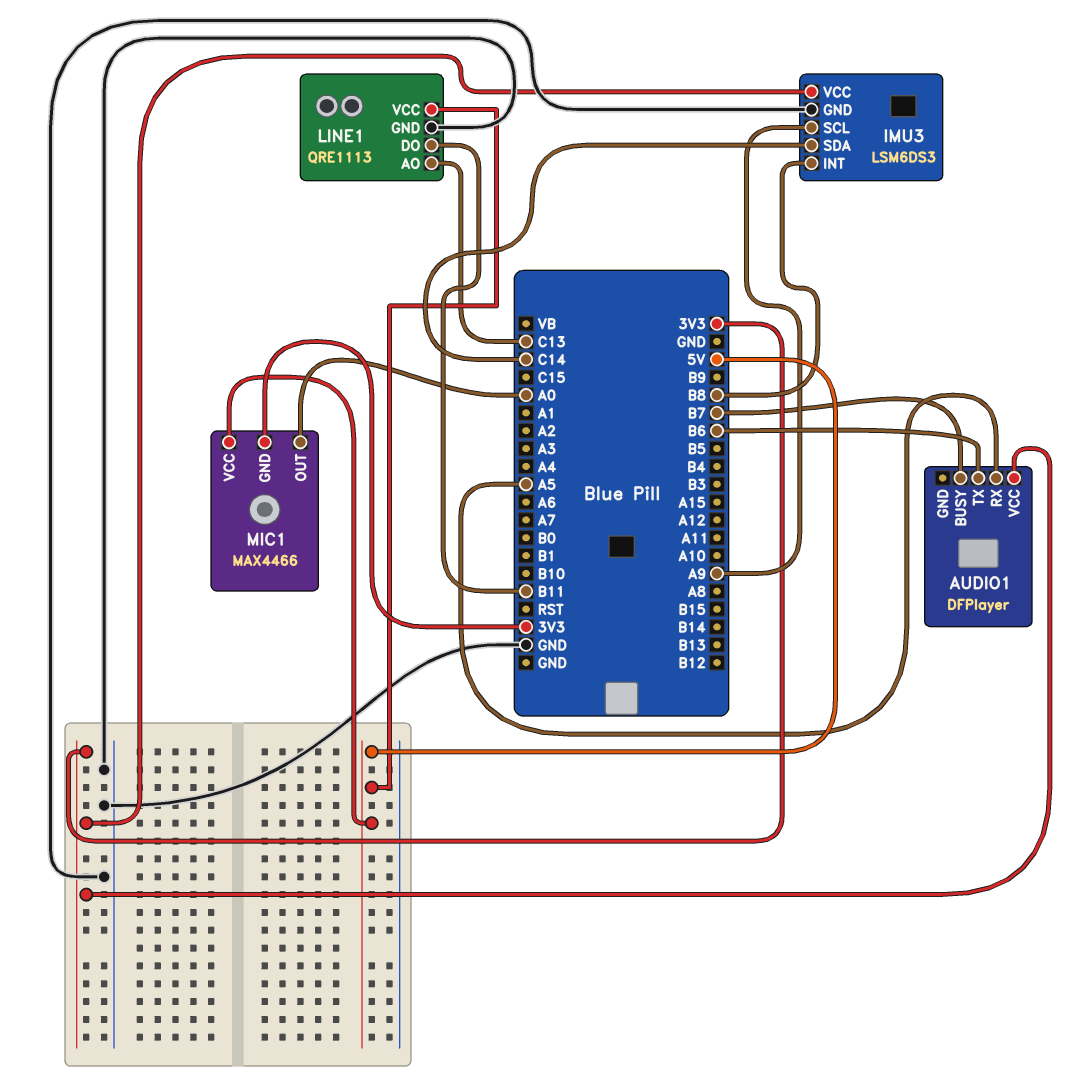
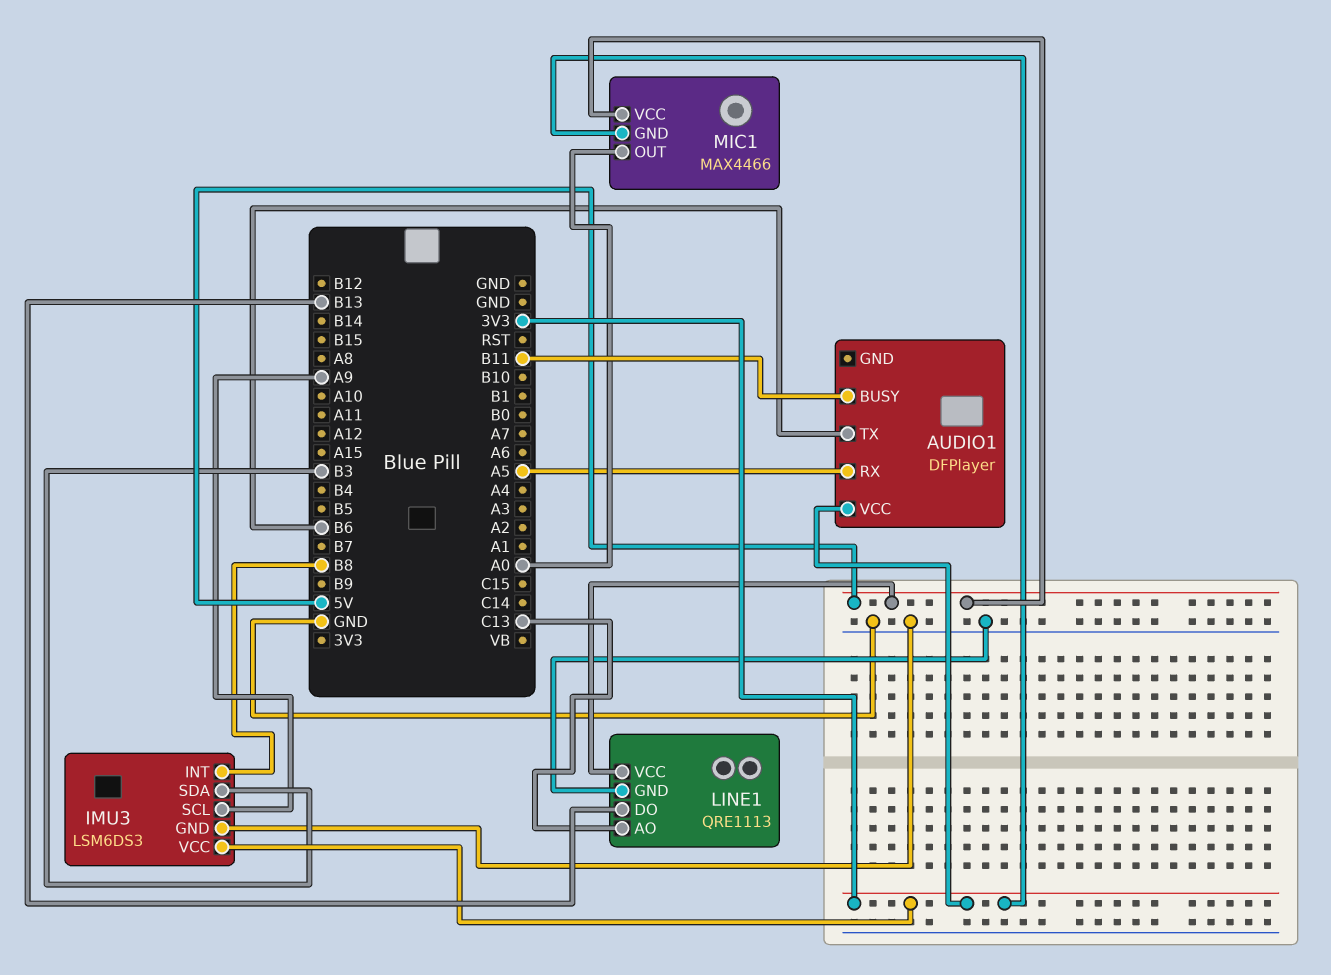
AUDIO1 pin BUSY: B7 -> B11
IMU3 pin SDA: C14 -> B3
LINE1 pin DO: B11 -> B13

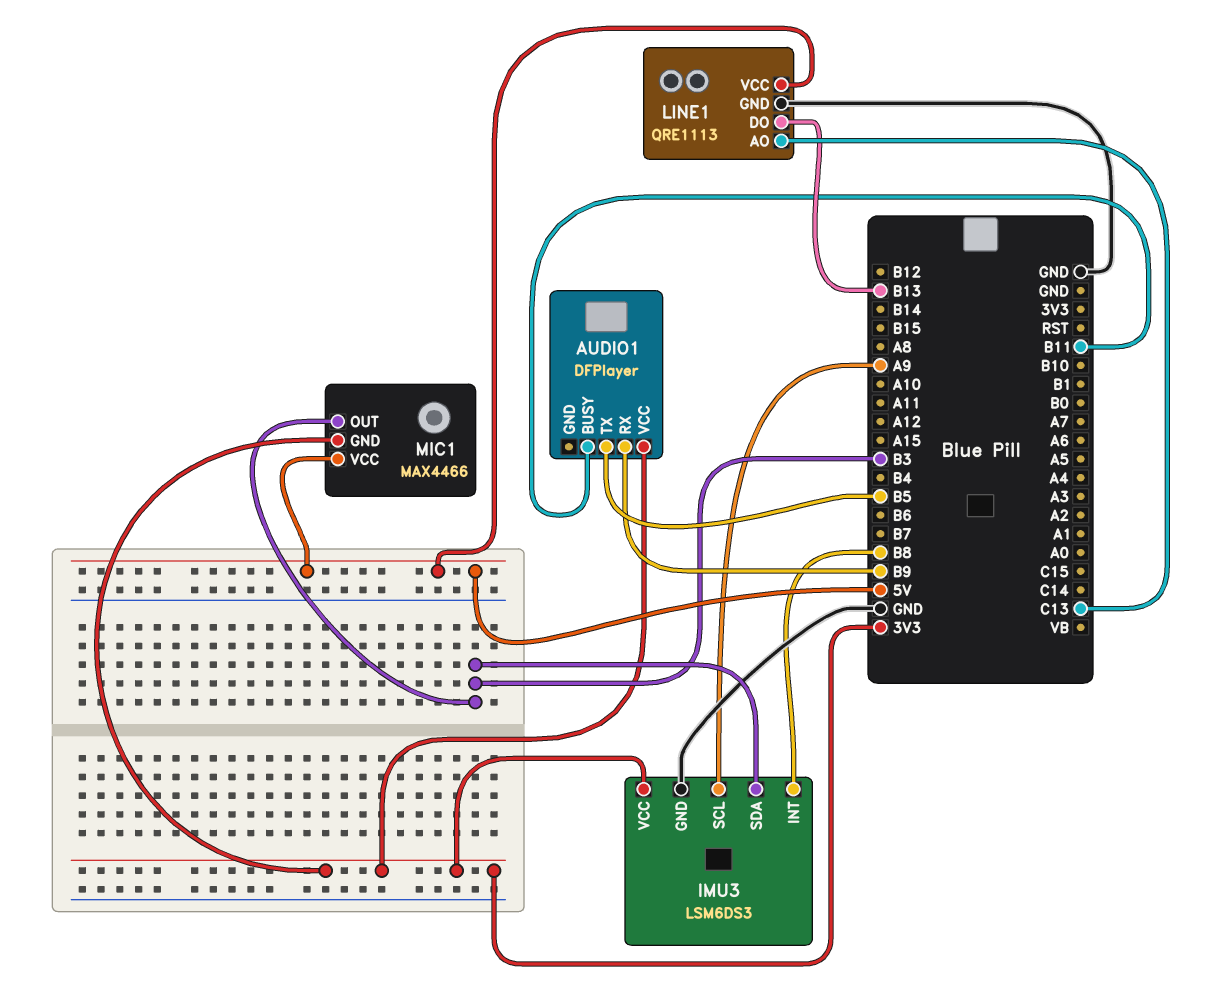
AUDIO1 pin RX: A5 -> B9
AUDIO1 pin TX: B6 -> B5
MIC1 pin OUT: A0 -> B3

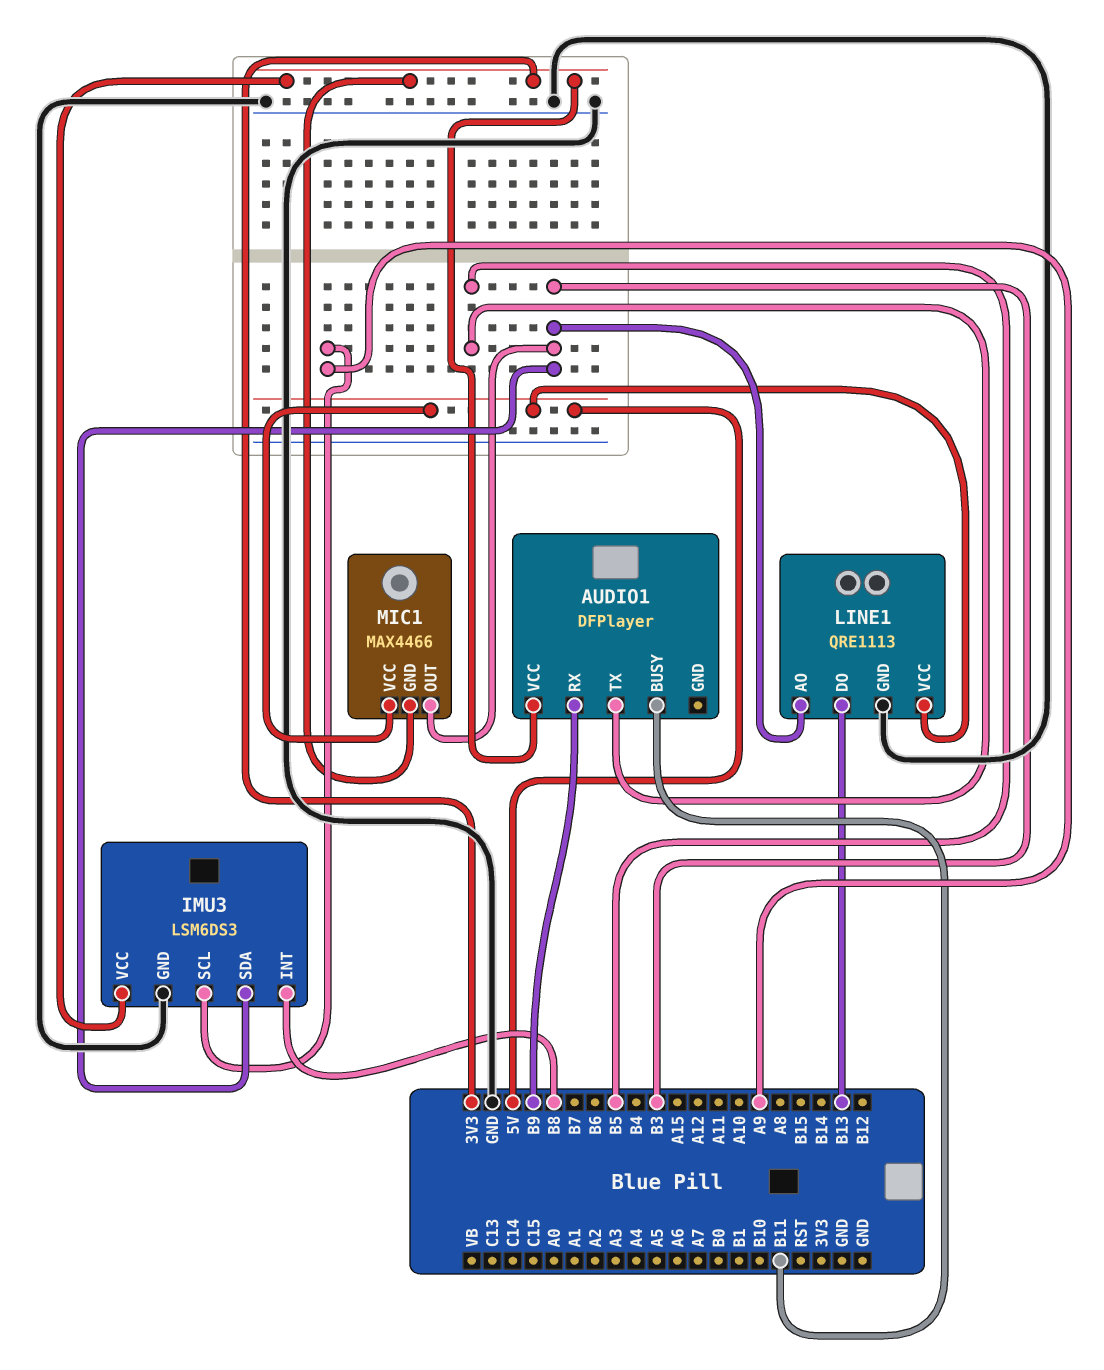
LINE1 pin AO: C13 -> B3

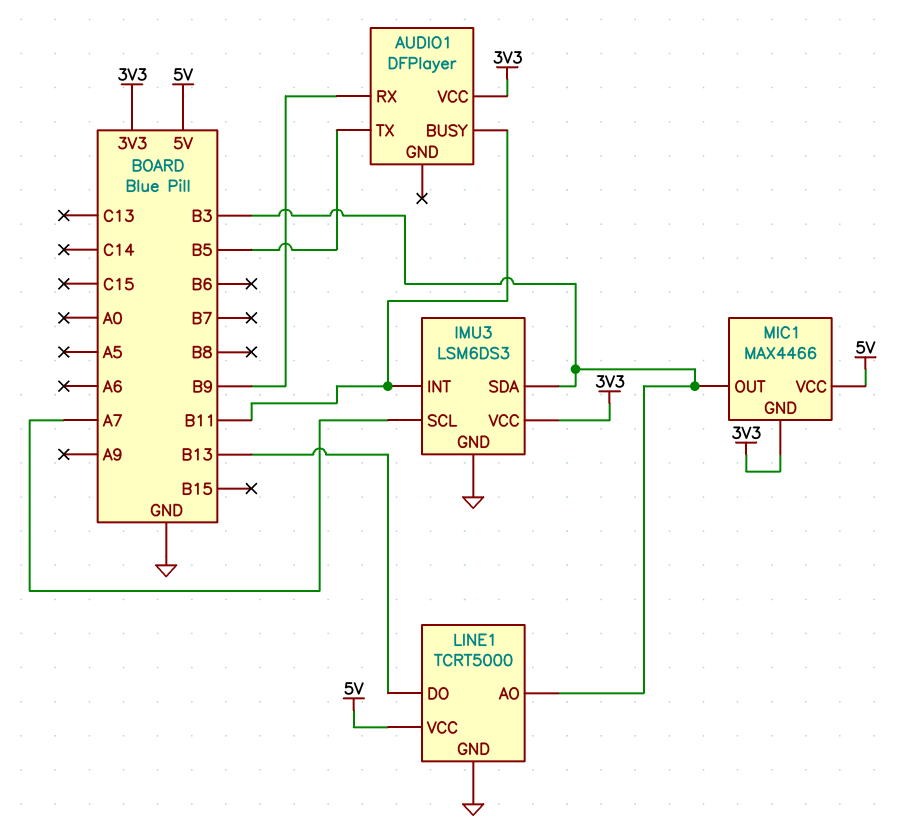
IMU3 pin INT: B8 -> B11
IMU3 pin SCL: A9 -> A7
LINE1: QRE1113 -> TCRT5000

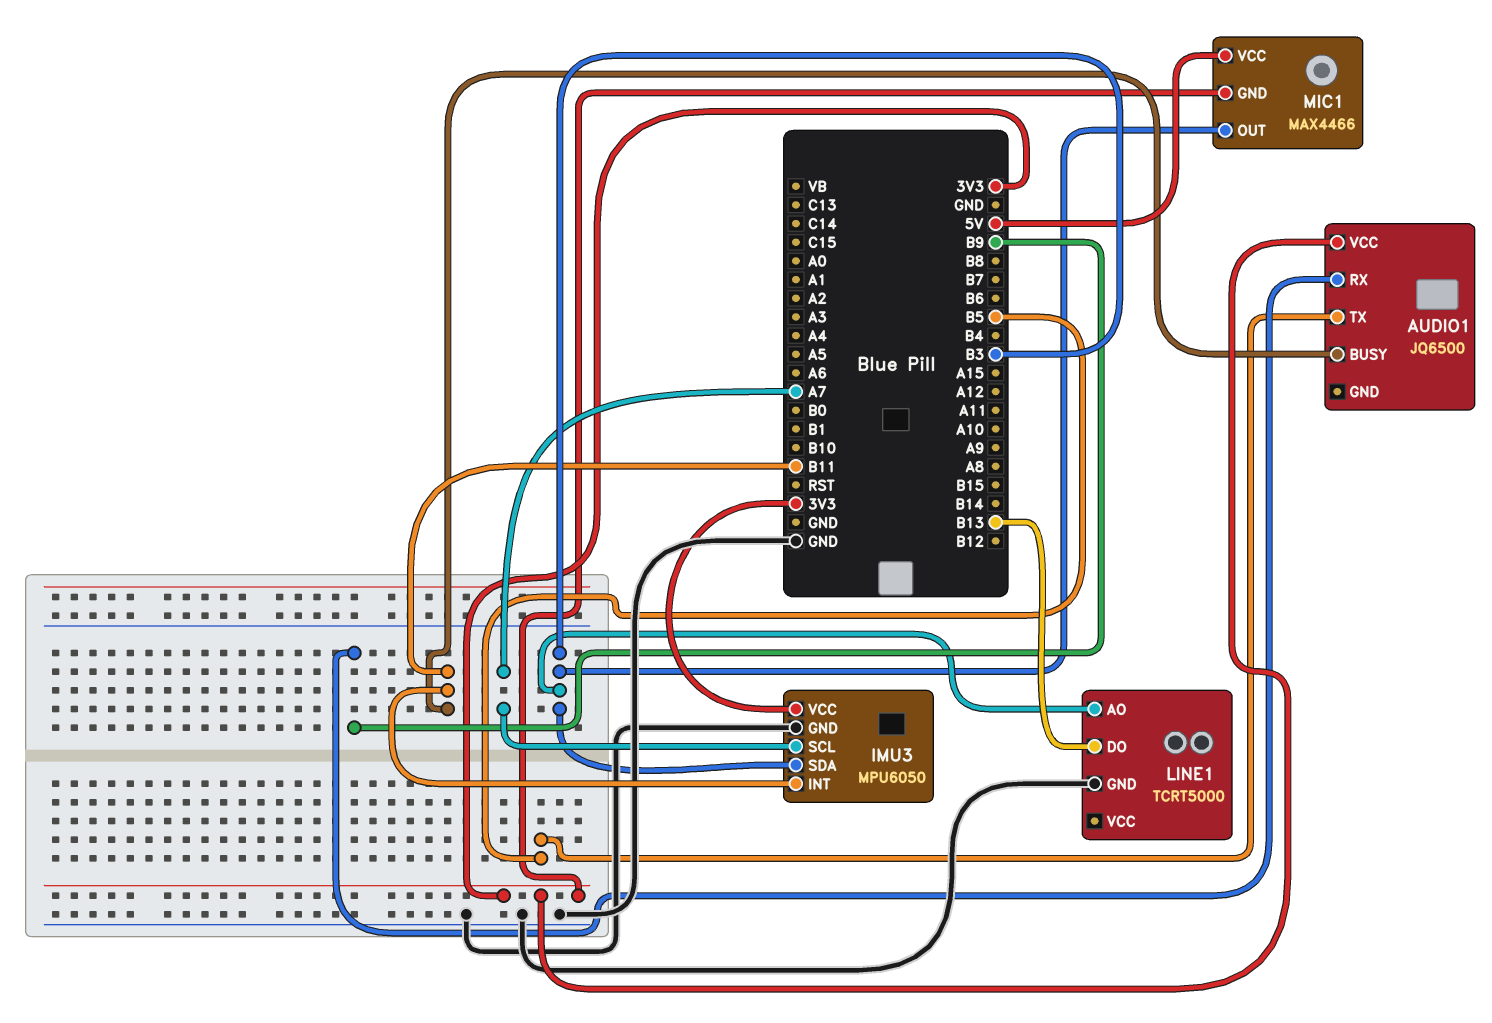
AUDIO1: DFPlayer -> JQ6500
IMU3: LSM6DS3 -> MPU6050
LINE1 pin VCC: 5V -> none

